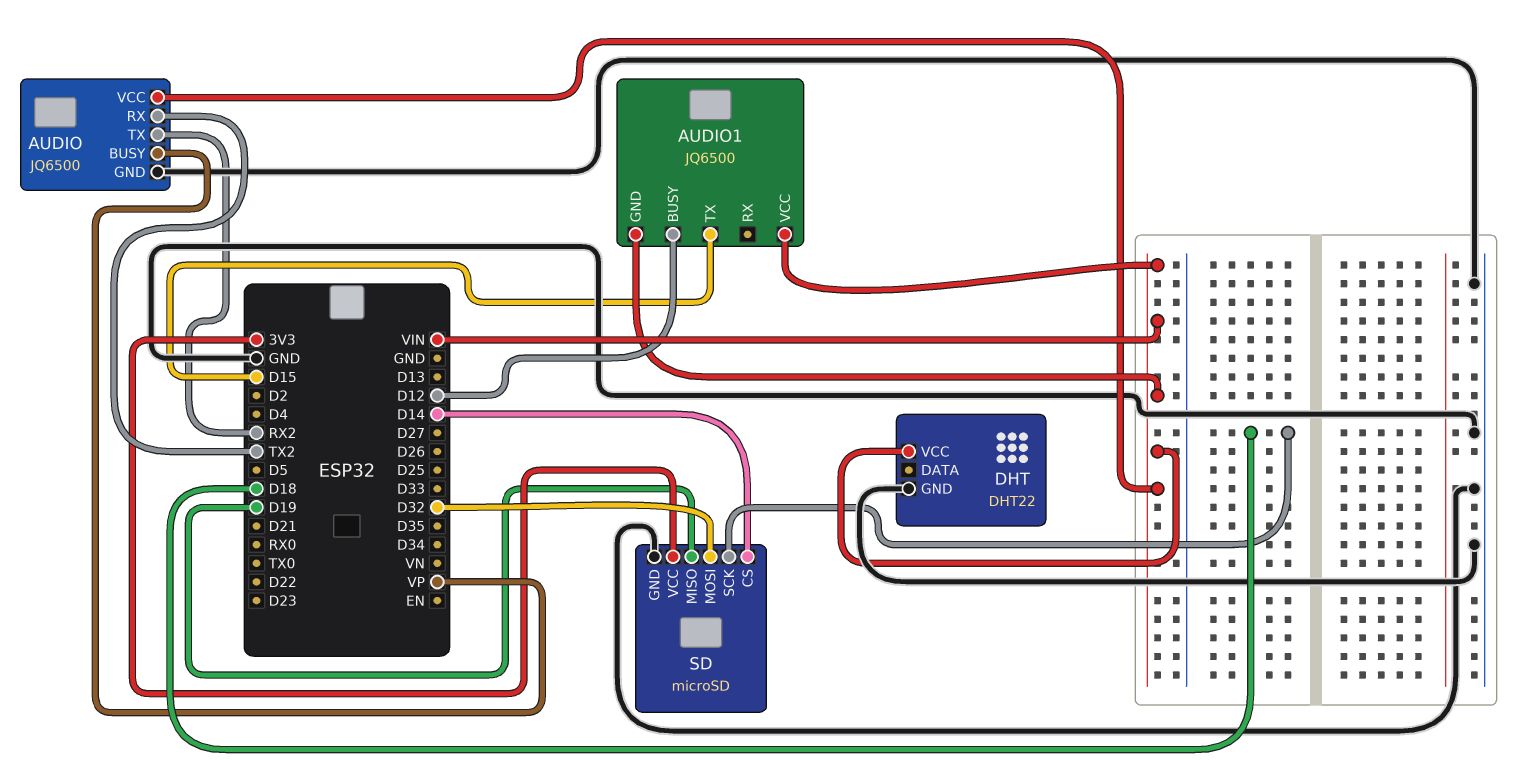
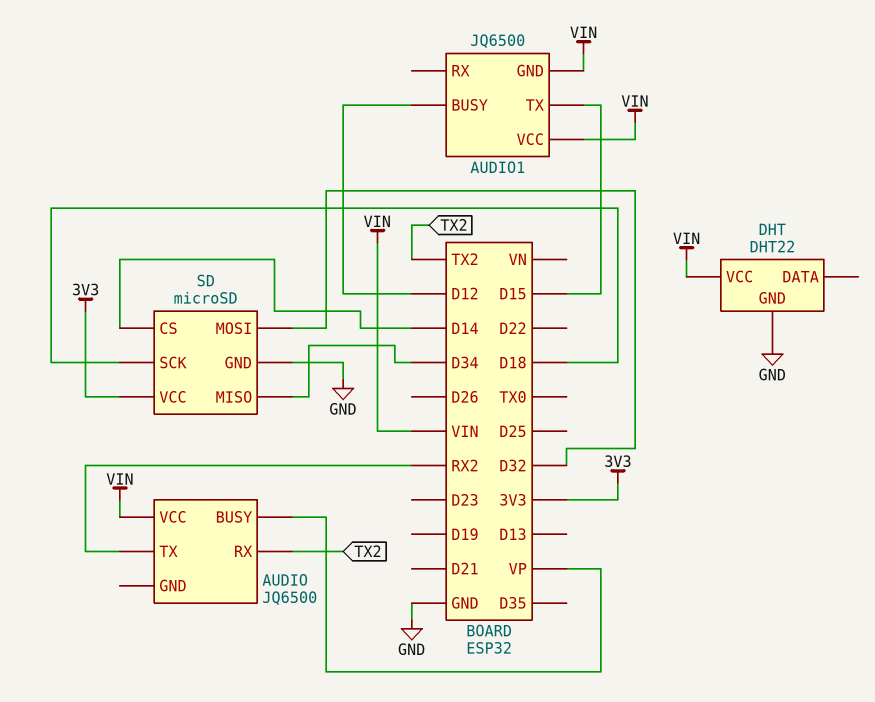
AUDIO pin GND: GND -> none
SD pin MISO: D19 -> D34

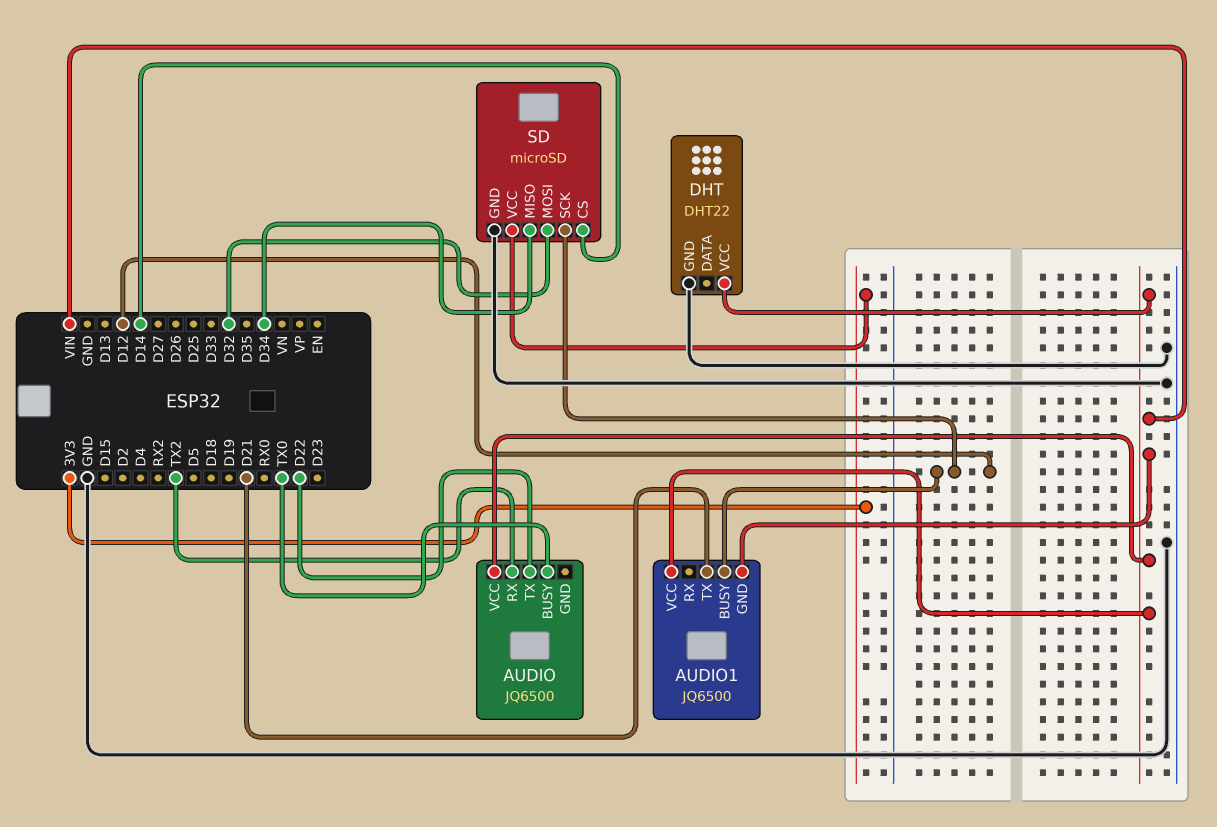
AUDIO pin BUSY: VP -> TX0
AUDIO pin TX: RX2 -> D22
AUDIO1 pin TX: D15 -> D21
SD pin SCK: D18 -> D12

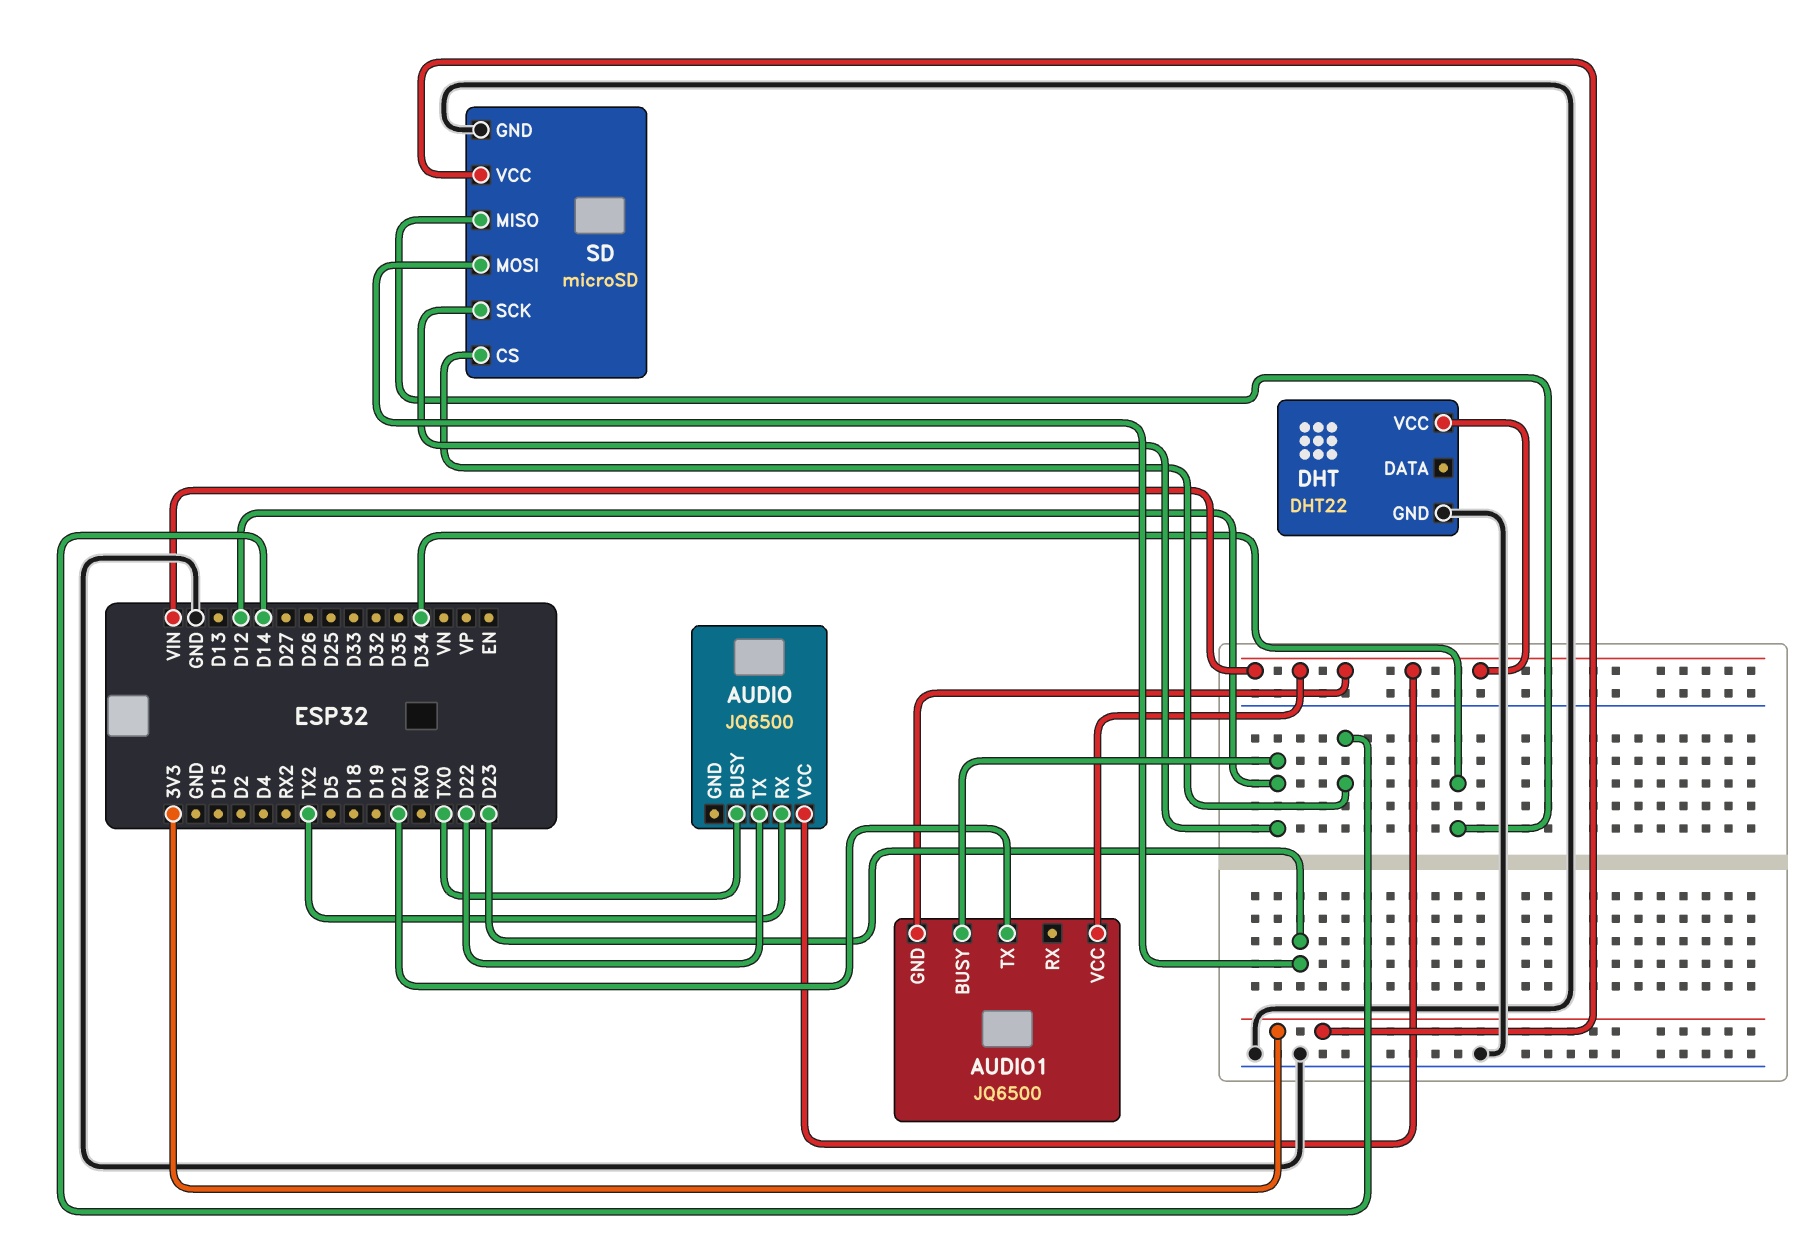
SD pin MOSI: D32 -> D23

